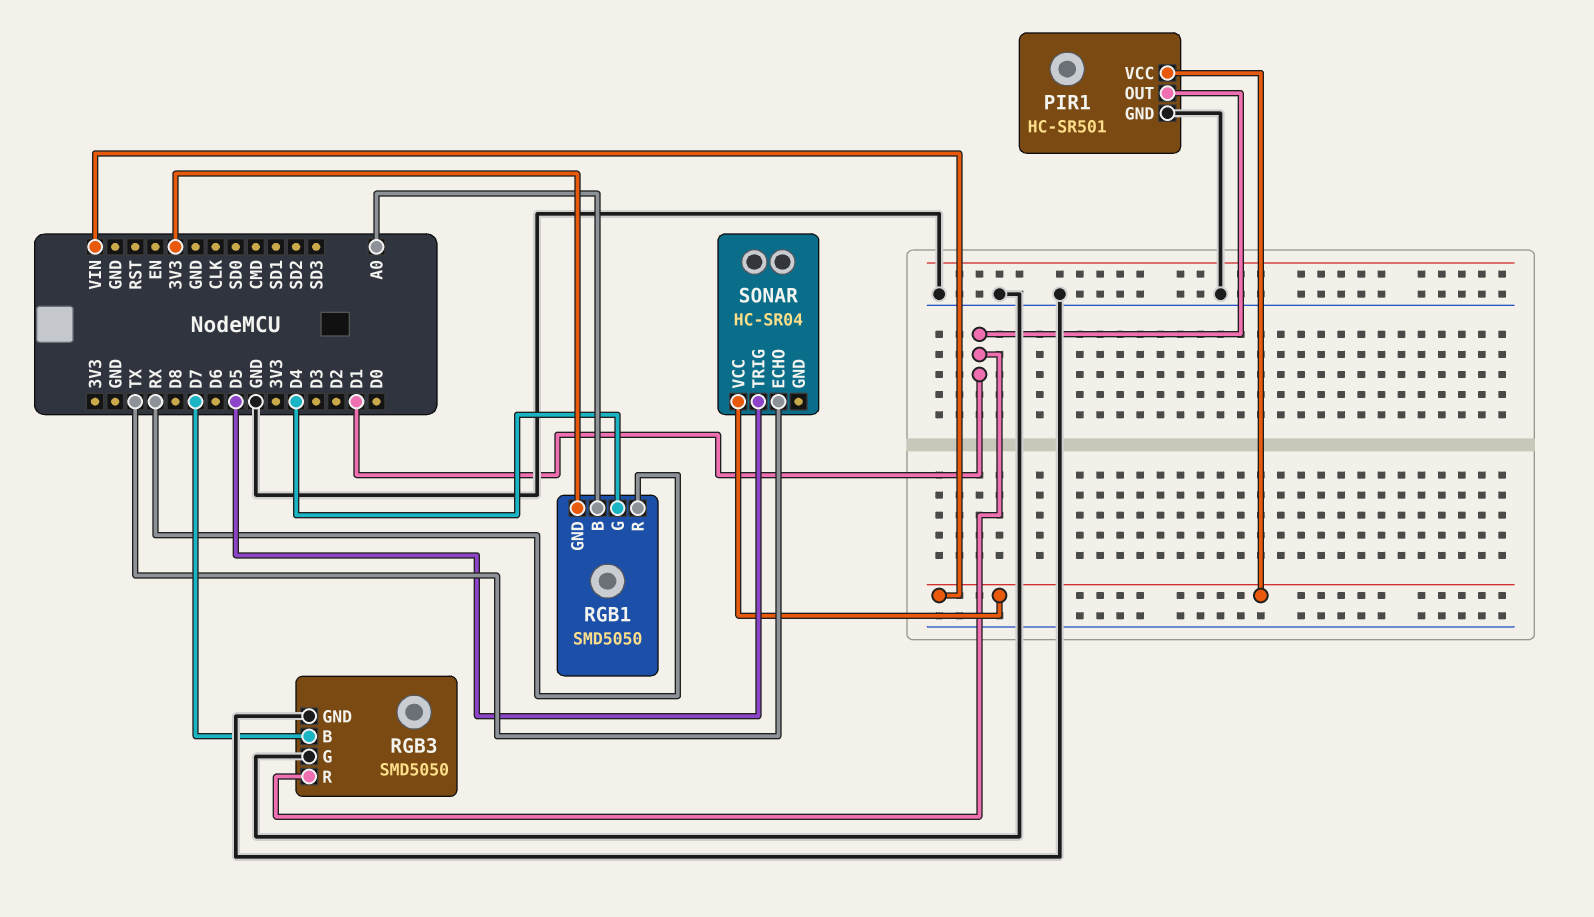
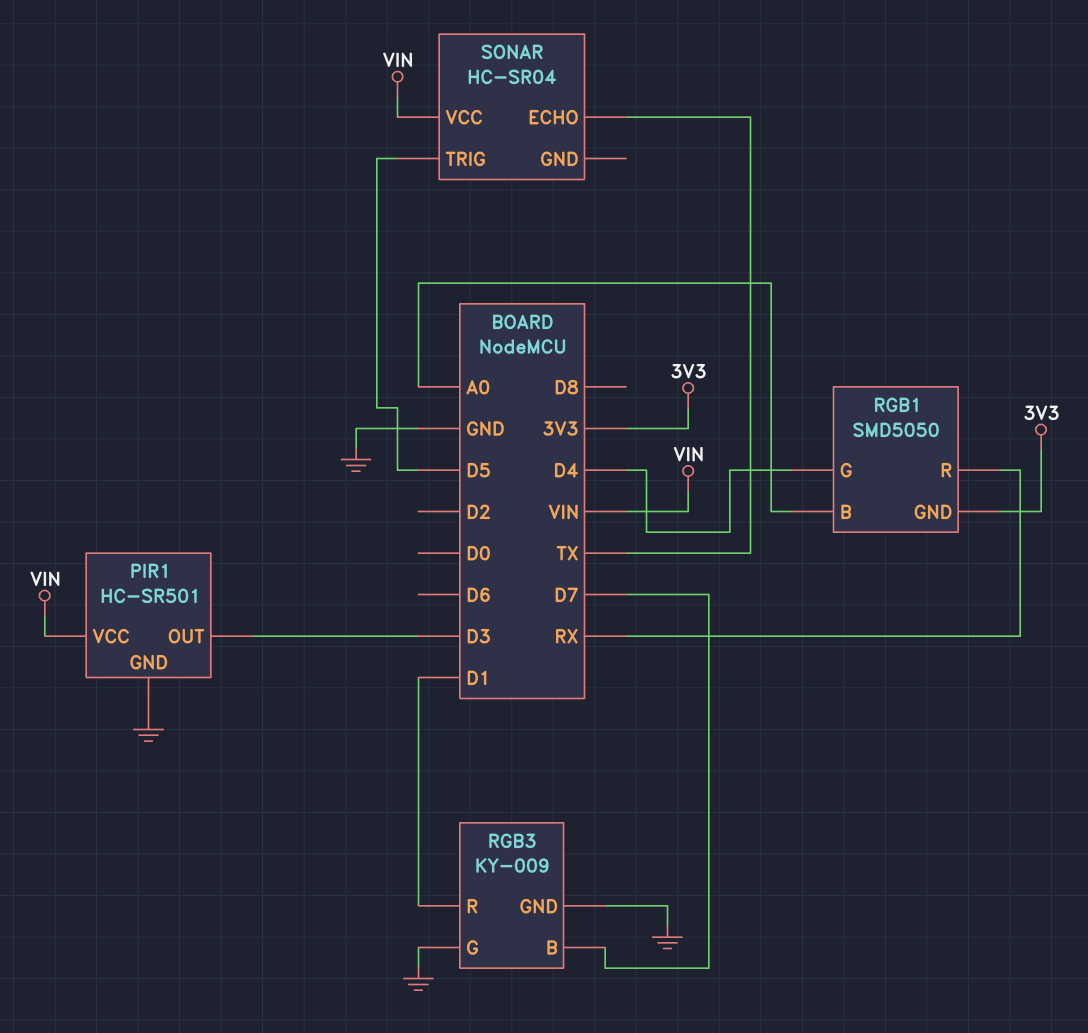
PIR1 pin OUT: D1 -> D3
RGB3: SMD5050 -> KY-009

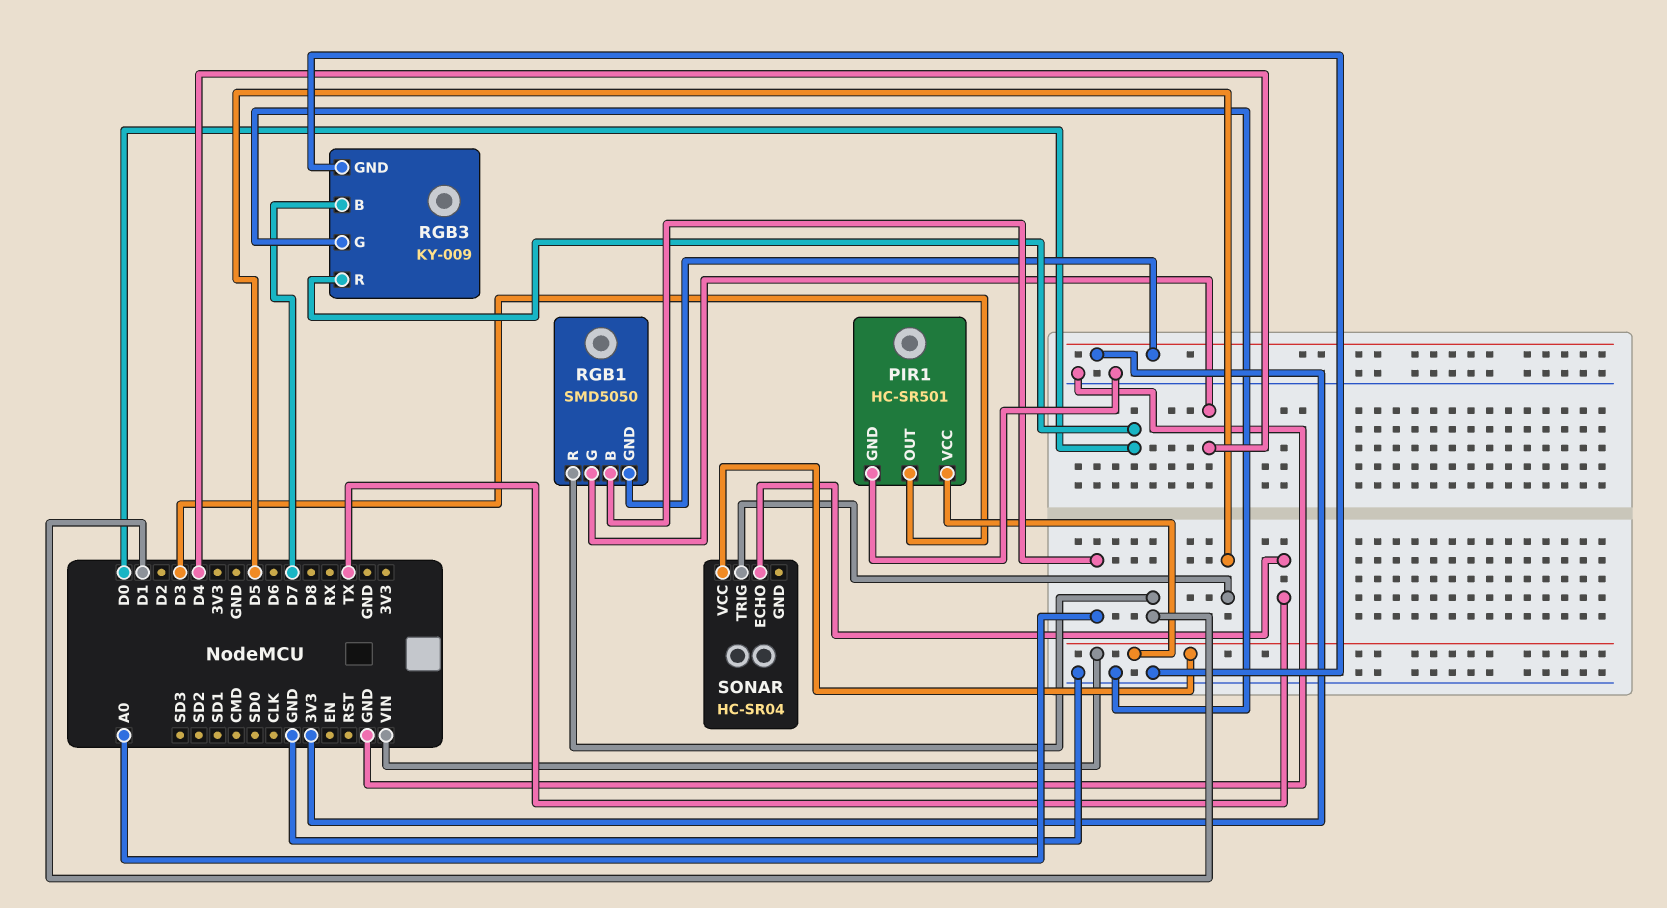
RGB1 pin R: RX -> D1
RGB3 pin R: D1 -> D0

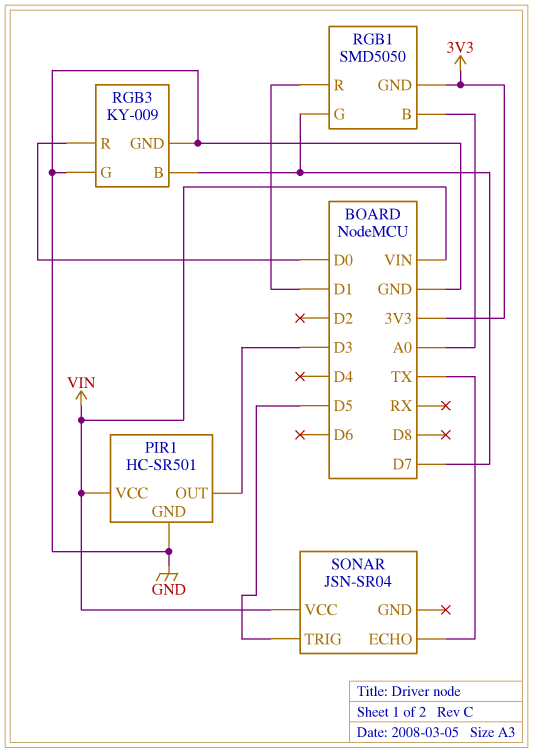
RGB1 pin G: D4 -> D7
SONAR: HC-SR04 -> JSN-SR04

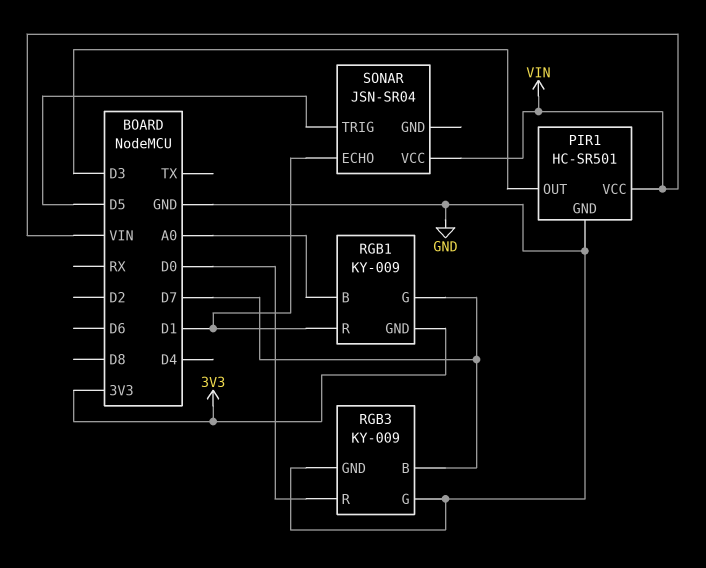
RGB1: SMD5050 -> KY-009
SONAR pin ECHO: TX -> D1

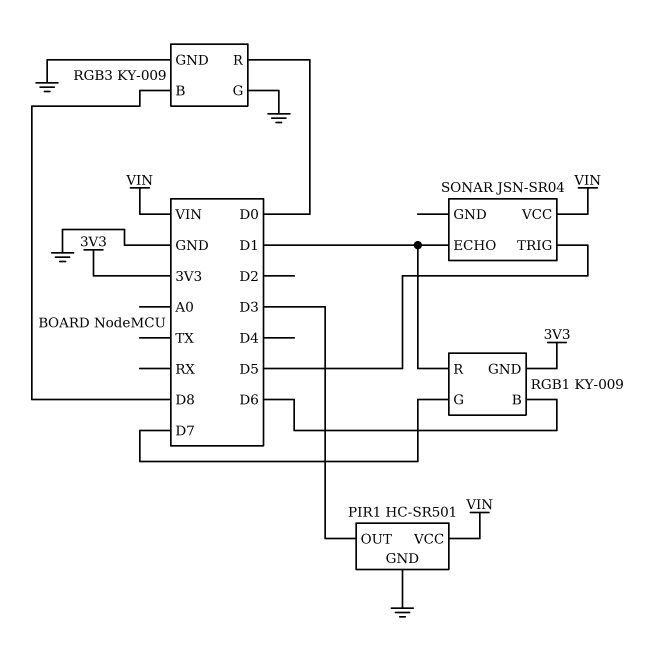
RGB1 pin B: A0 -> D6
RGB3 pin B: D7 -> D8

